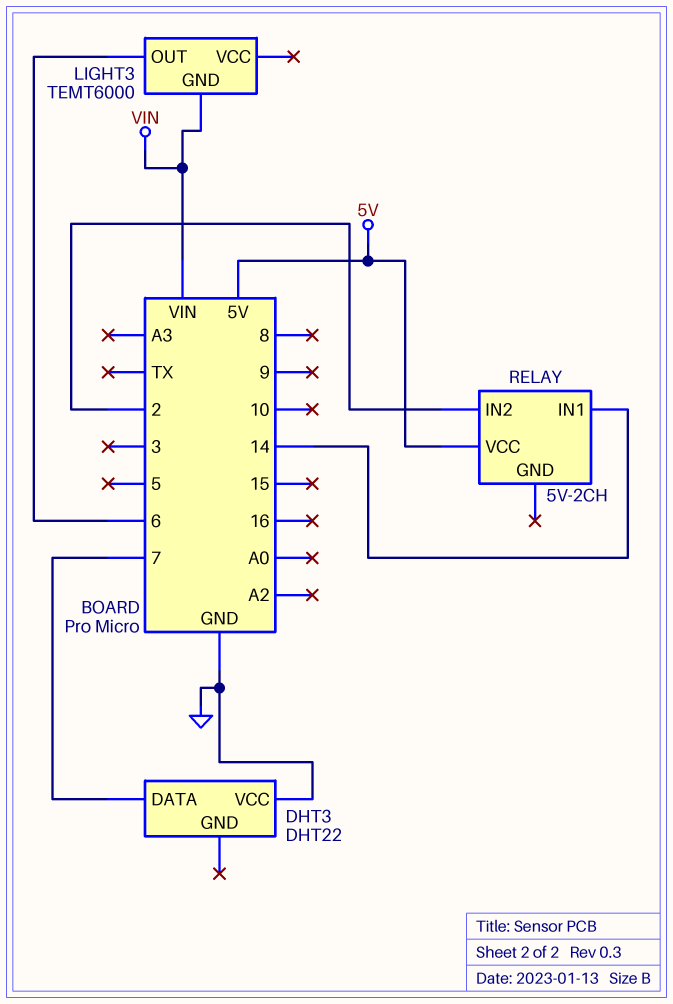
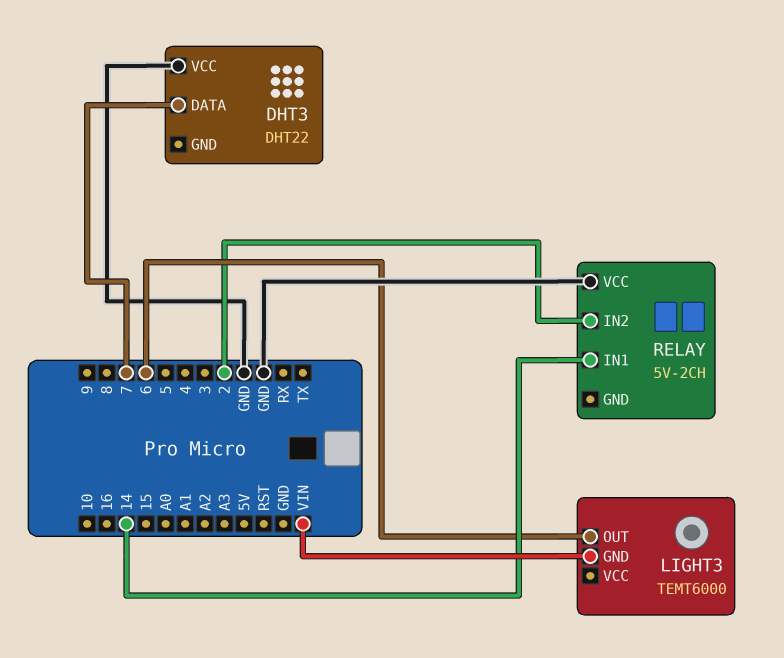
RELAY pin VCC: 5V -> GND

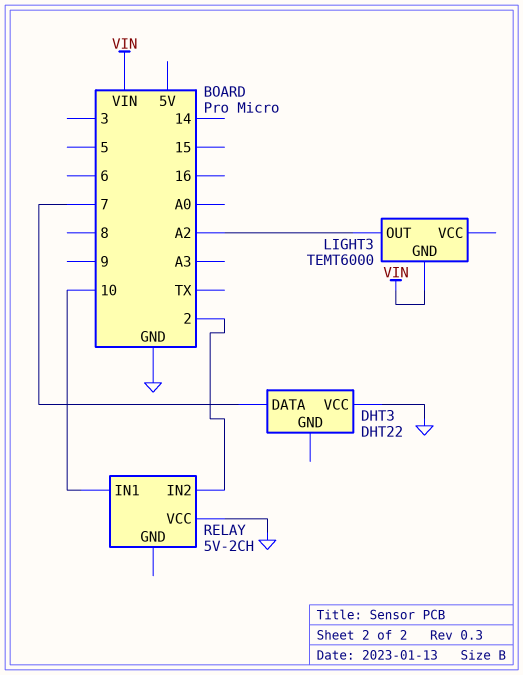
LIGHT3 pin OUT: 6 -> A2
RELAY pin IN1: 14 -> 10

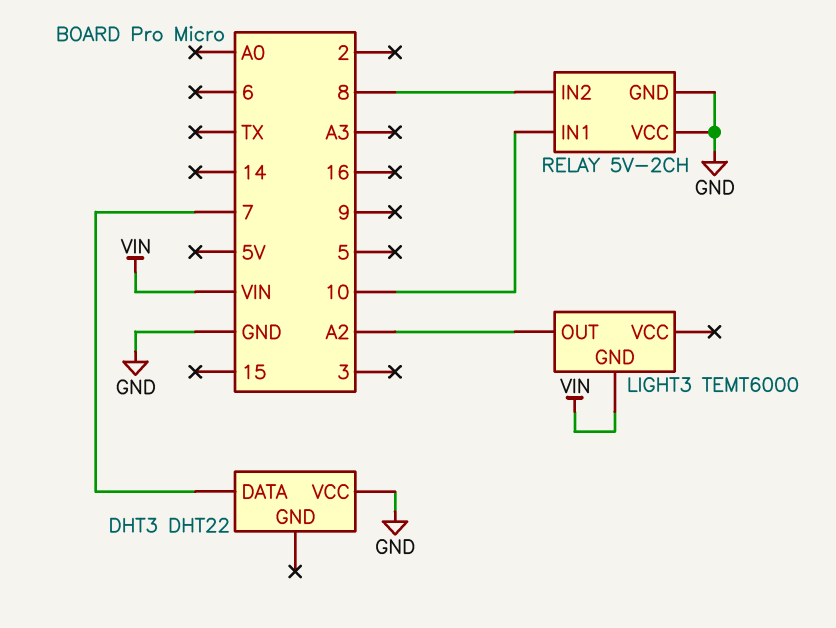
RELAY pin GND: none -> GND
RELAY pin IN2: 2 -> 8

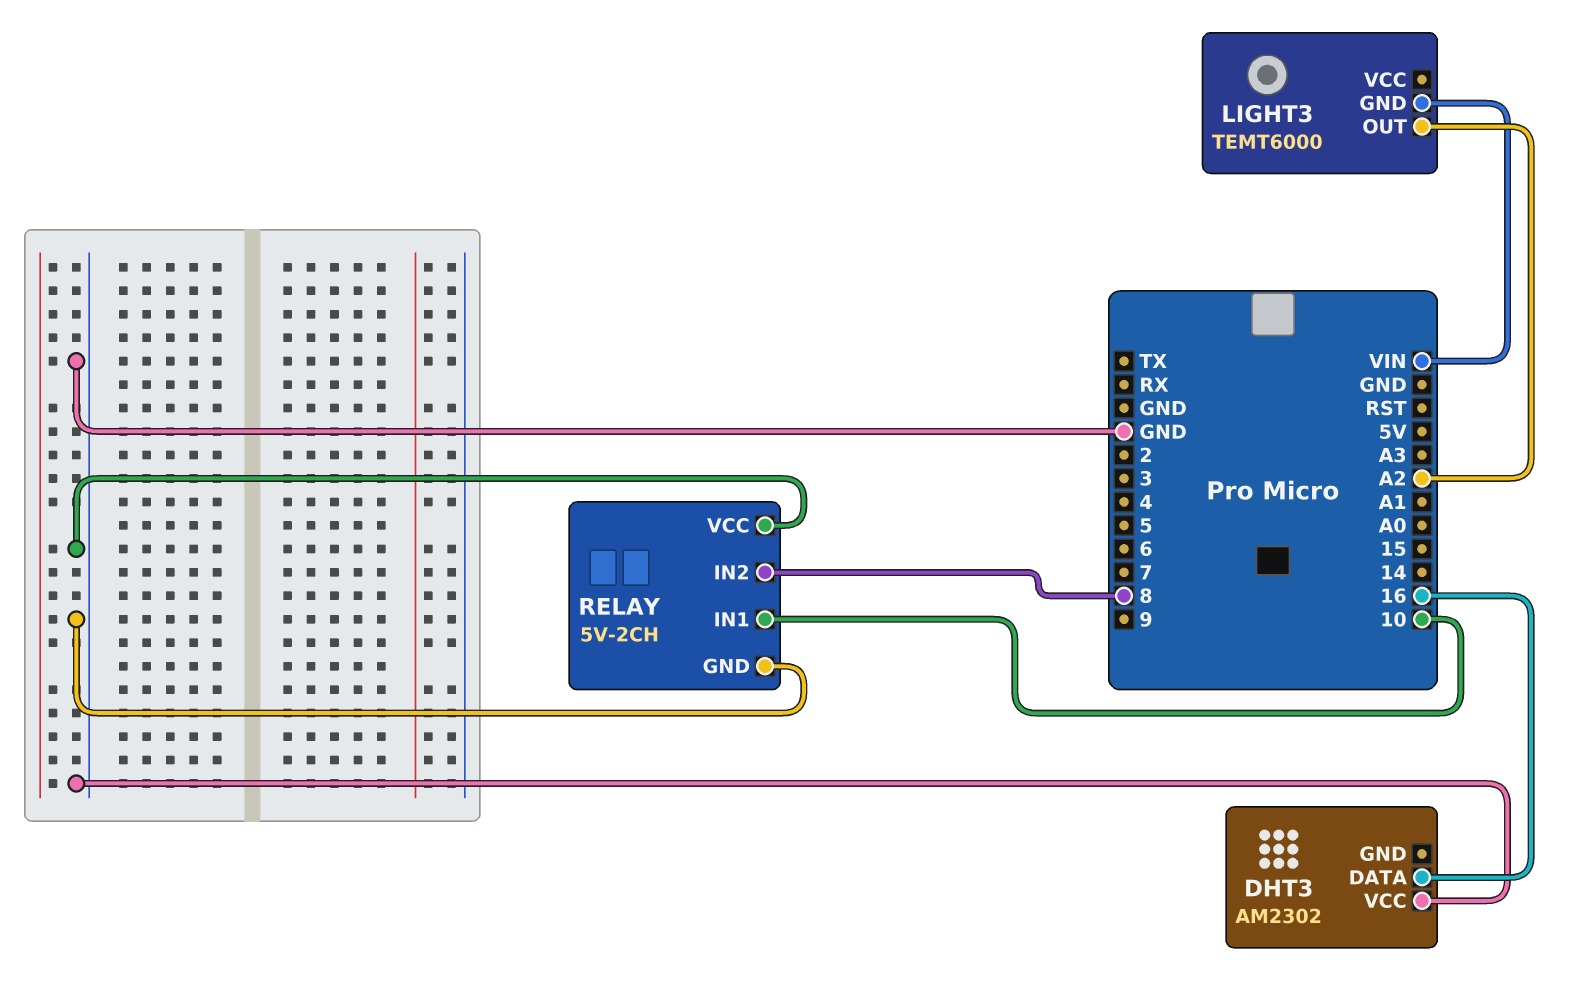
DHT3: DHT22 -> AM2302
DHT3 pin DATA: 7 -> 16

